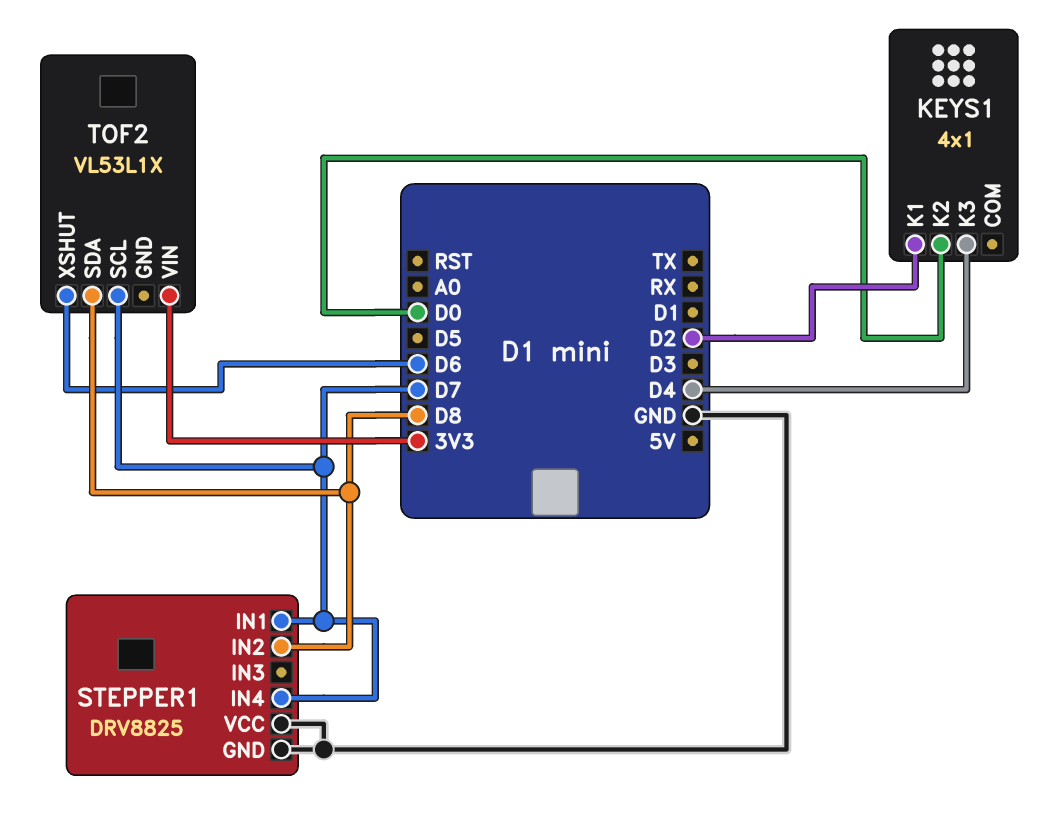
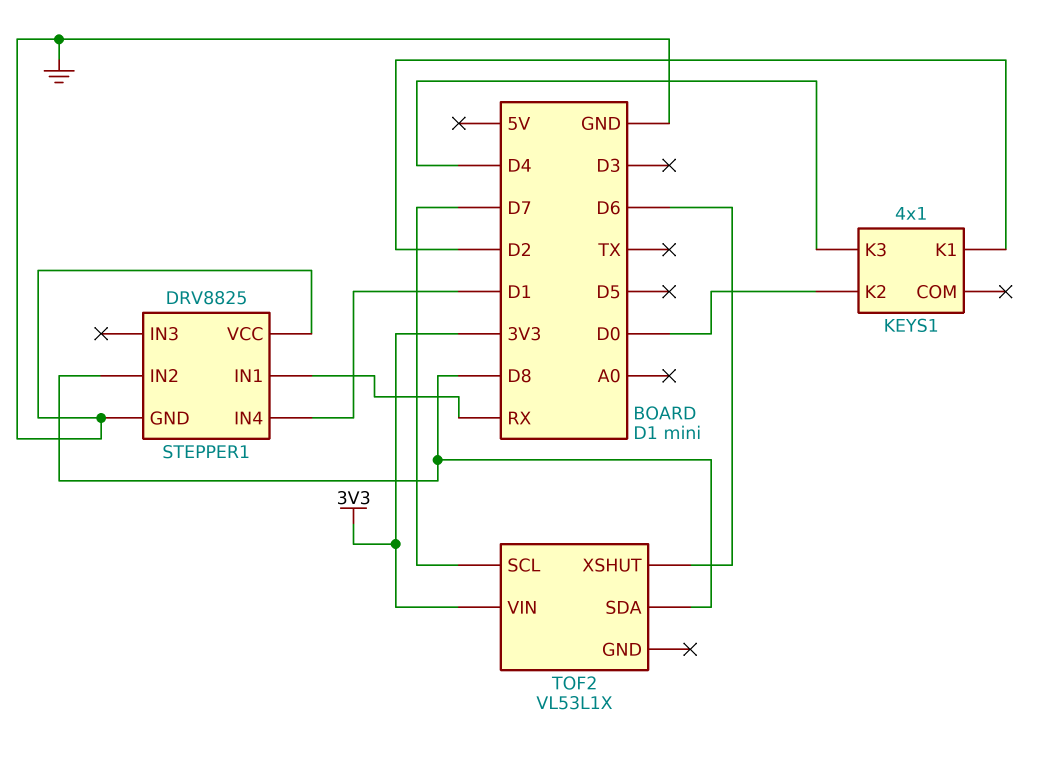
STEPPER1 pin IN1: D7 -> RX
STEPPER1 pin IN4: D7 -> D1

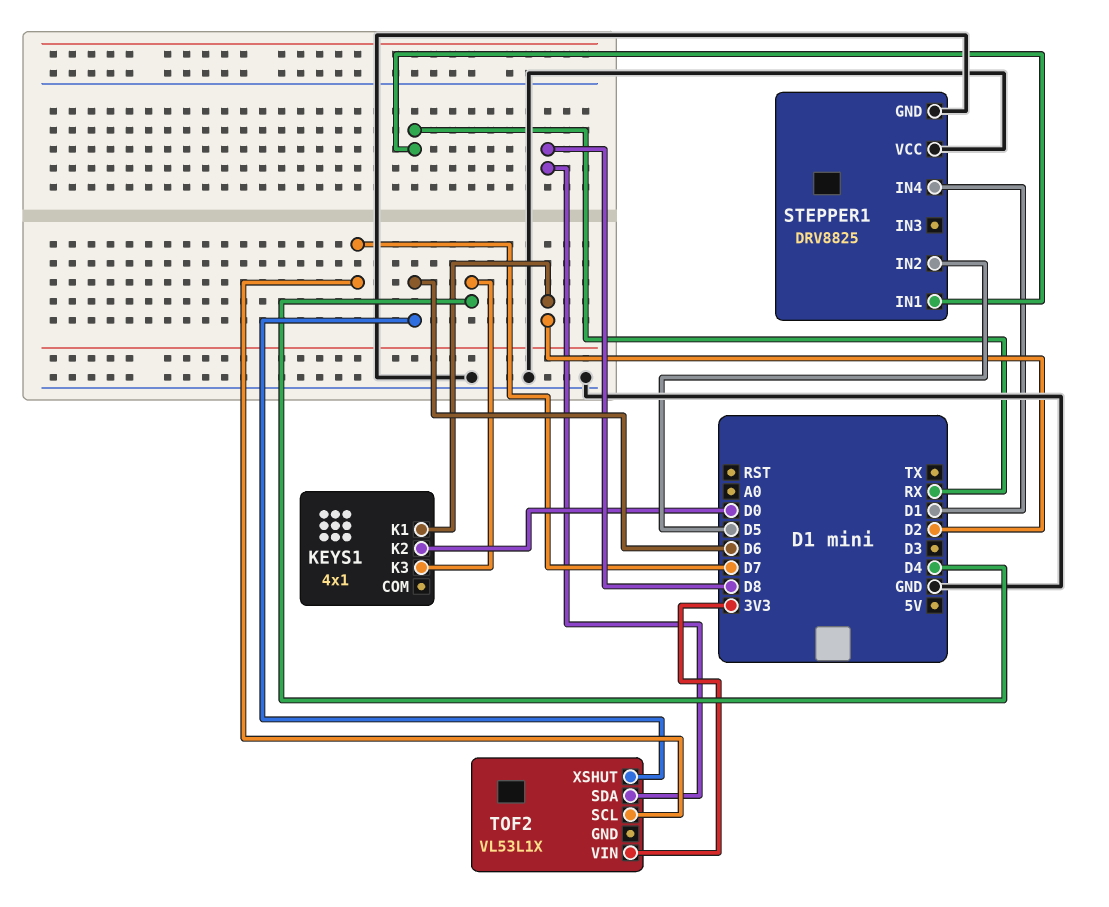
STEPPER1 pin IN2: D8 -> D5

